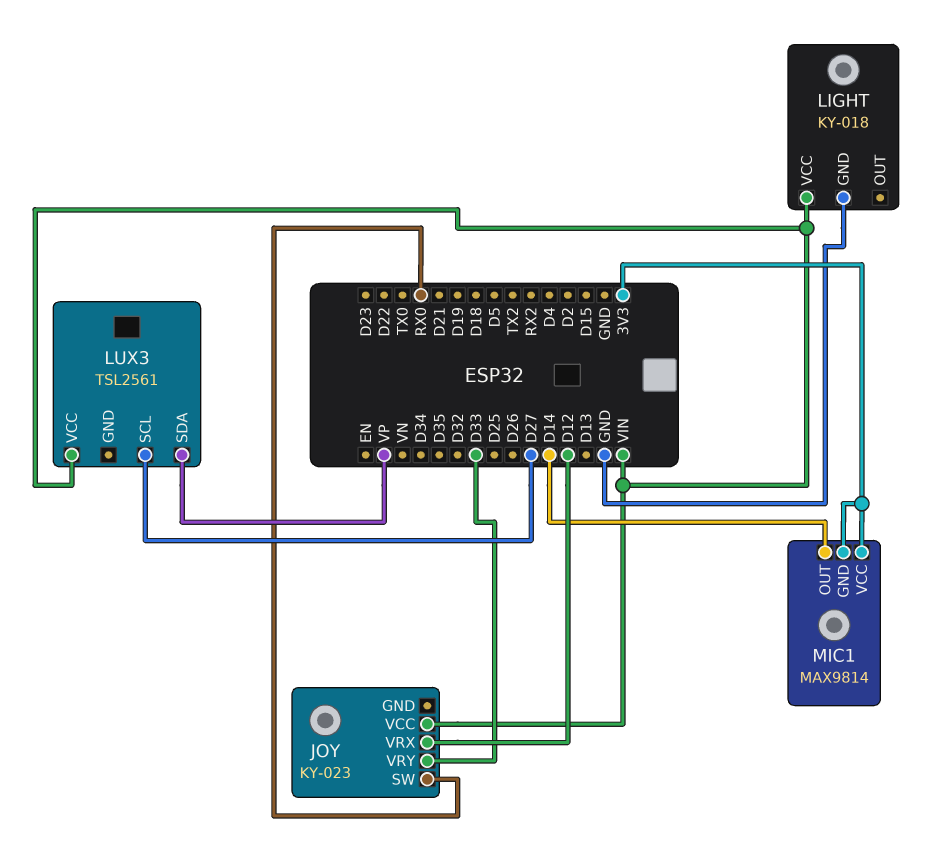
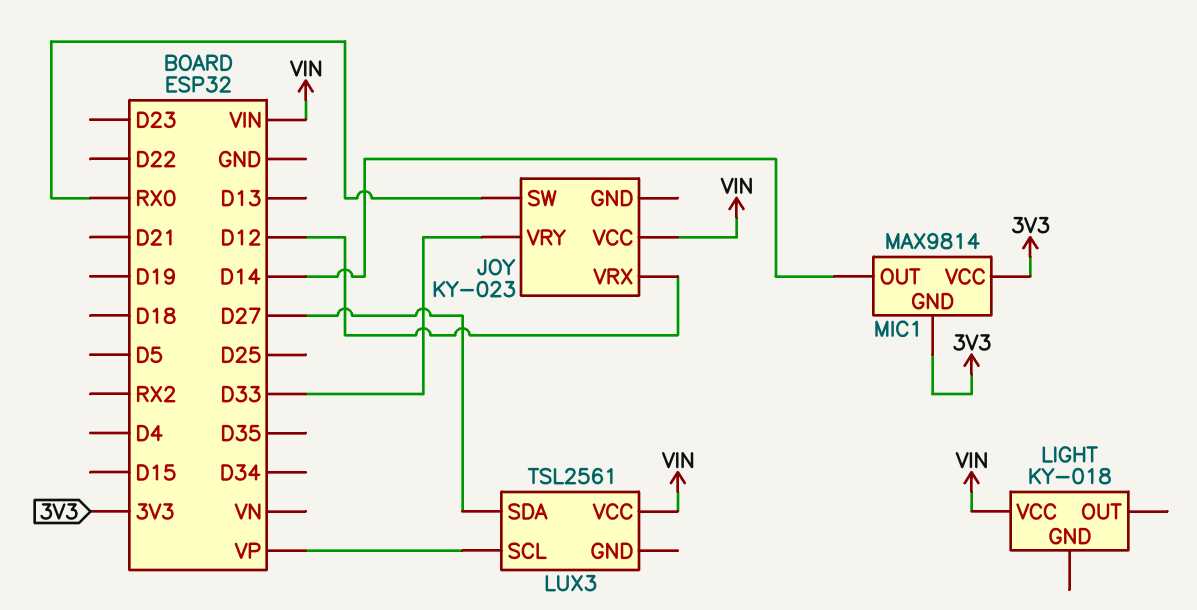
LIGHT pin GND: GND -> none
LUX3 pin SCL: D27 -> VP
LUX3 pin SDA: VP -> D27

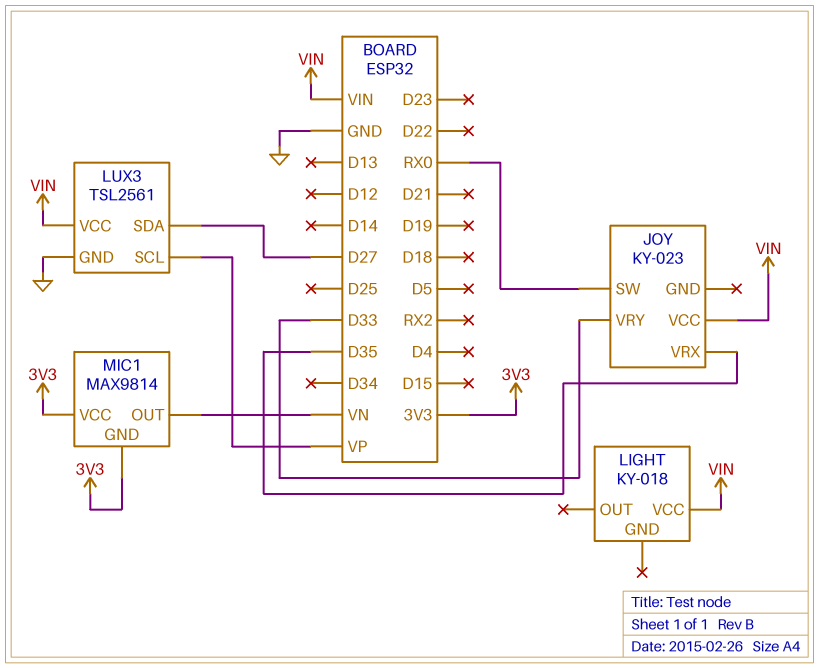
JOY pin VRX: D12 -> D35
LUX3 pin GND: none -> GND
MIC1 pin OUT: D14 -> VN

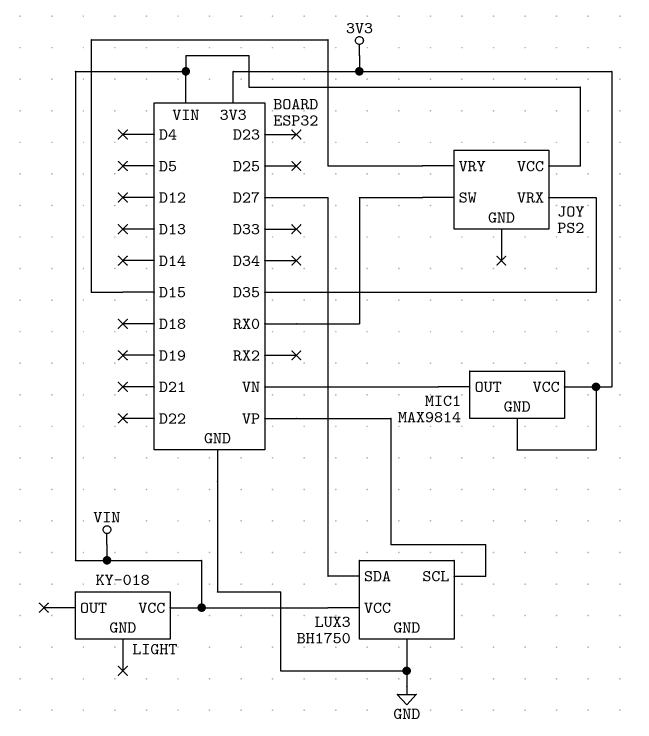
JOY: KY-023 -> PS2
JOY pin VRY: D33 -> D15
LUX3: TSL2561 -> BH1750

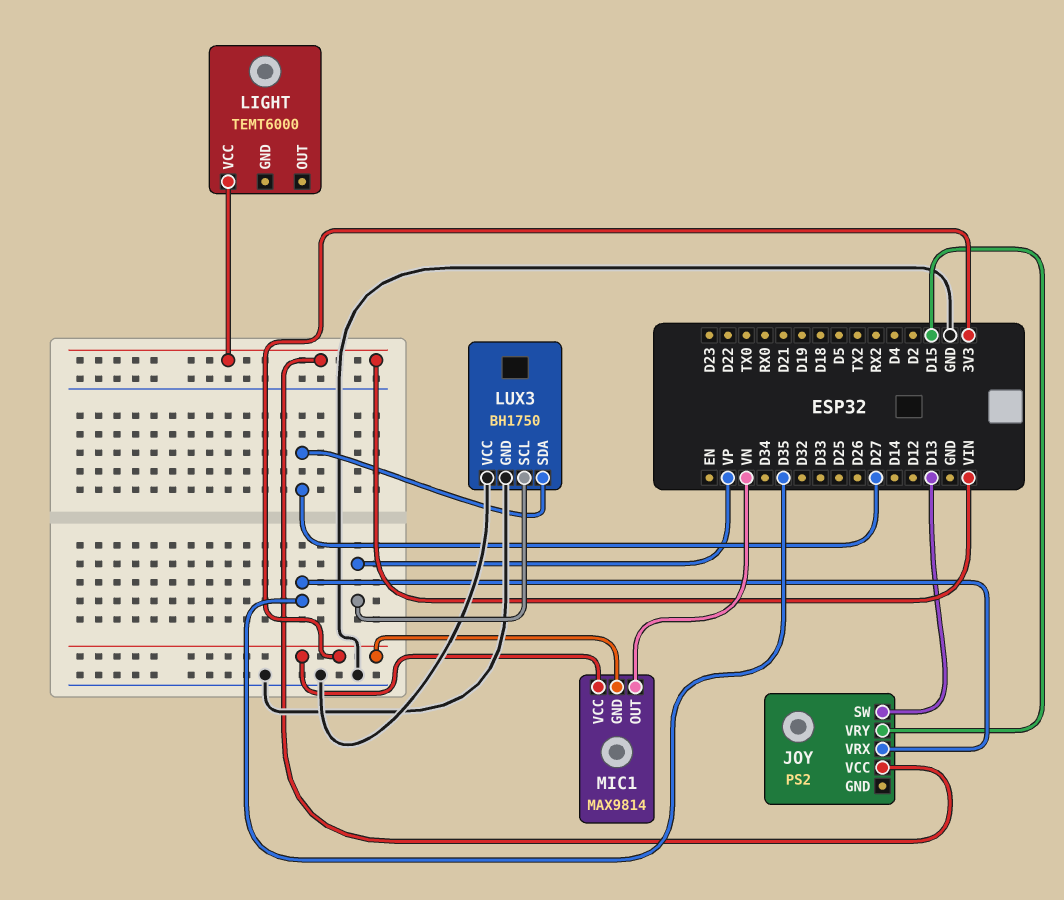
JOY pin SW: RX0 -> D13
LIGHT: KY-018 -> TEMT6000
LUX3 pin VCC: VIN -> GND

